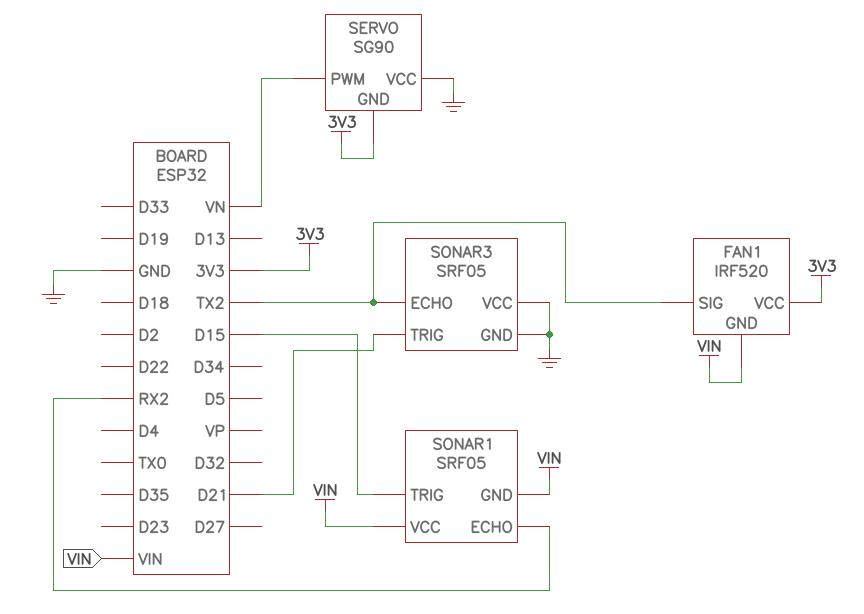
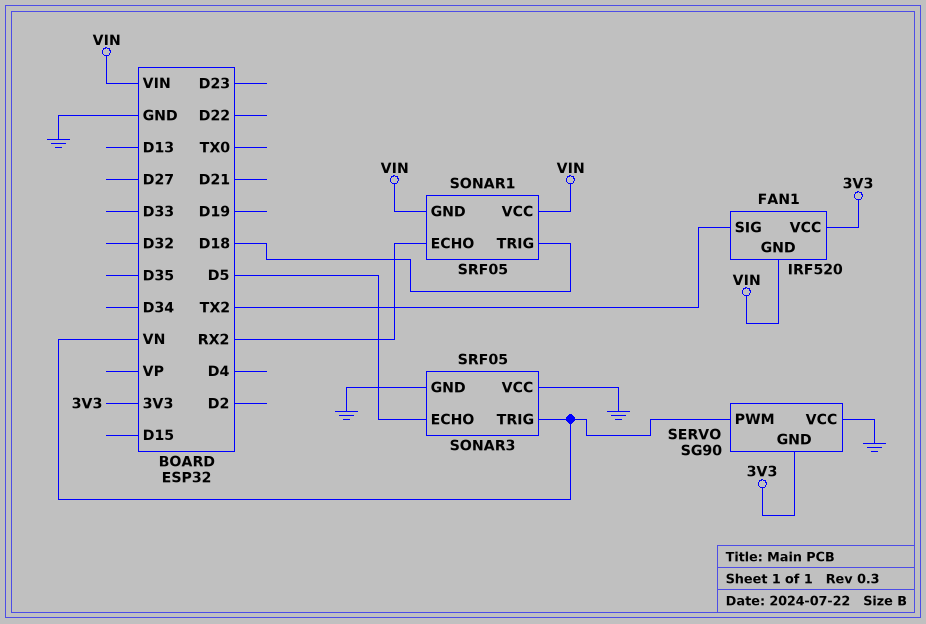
SONAR1 pin TRIG: D15 -> D18
SONAR3 pin ECHO: TX2 -> D5
SONAR3 pin TRIG: D21 -> VN

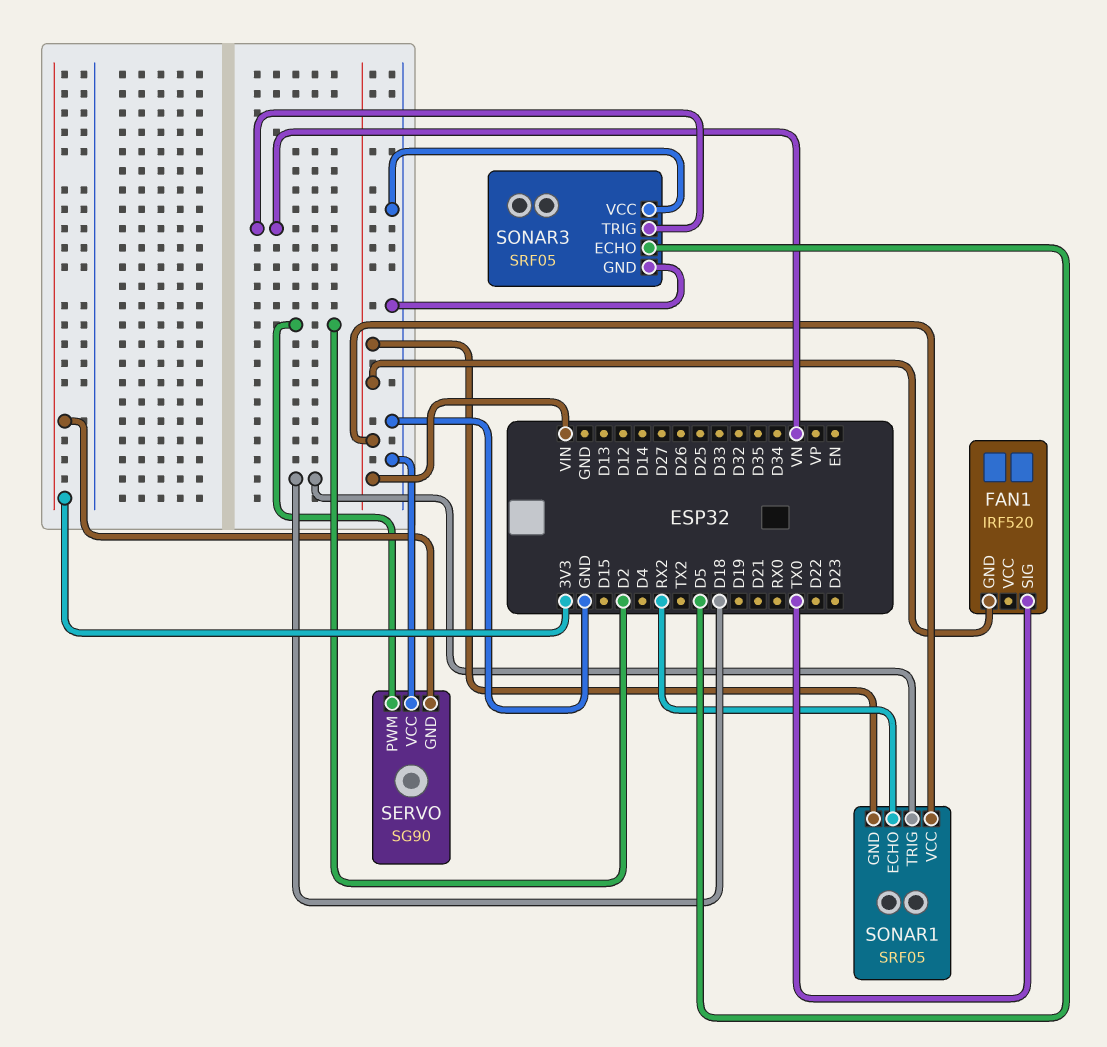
FAN1 pin SIG: TX2 -> TX0
FAN1 pin VCC: 3V3 -> none
SERVO pin PWM: VN -> D2

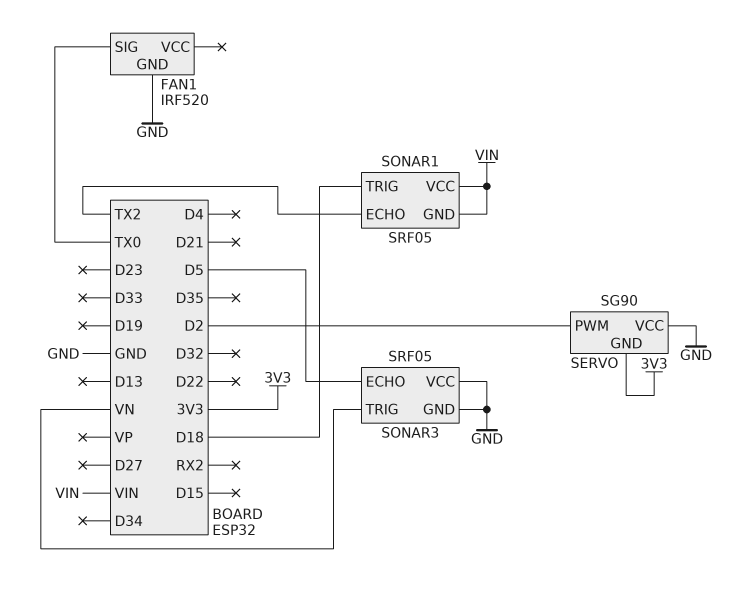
FAN1 pin GND: VIN -> GND
SONAR1 pin ECHO: RX2 -> TX2

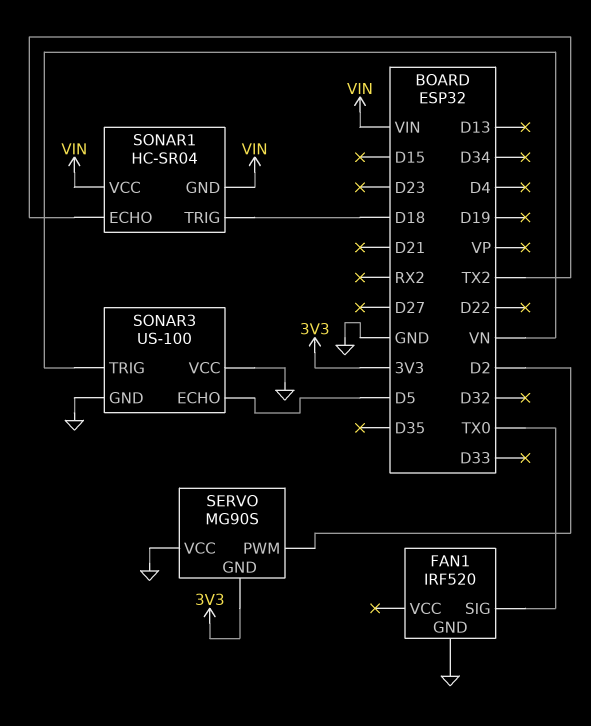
SERVO: SG90 -> MG90S
SONAR1: SRF05 -> HC-SR04
SONAR3: SRF05 -> US-100

